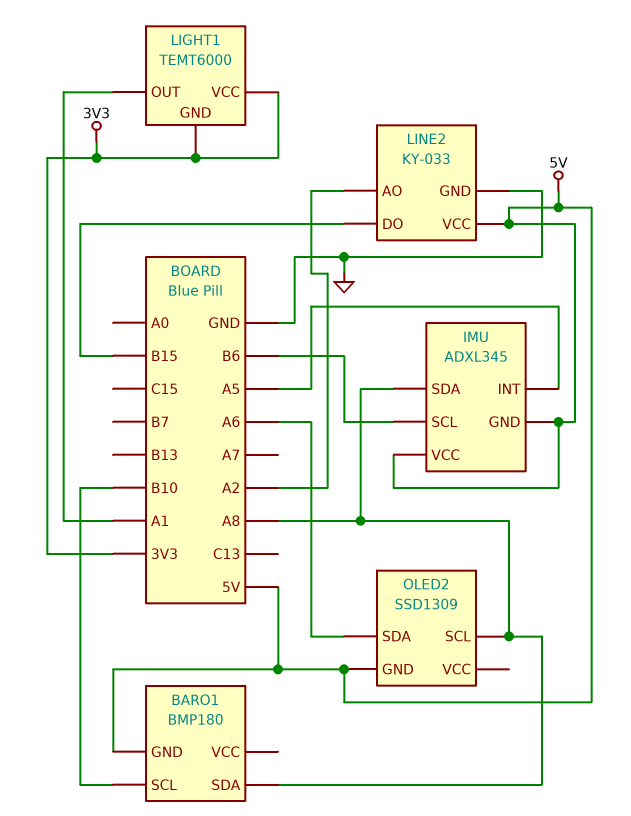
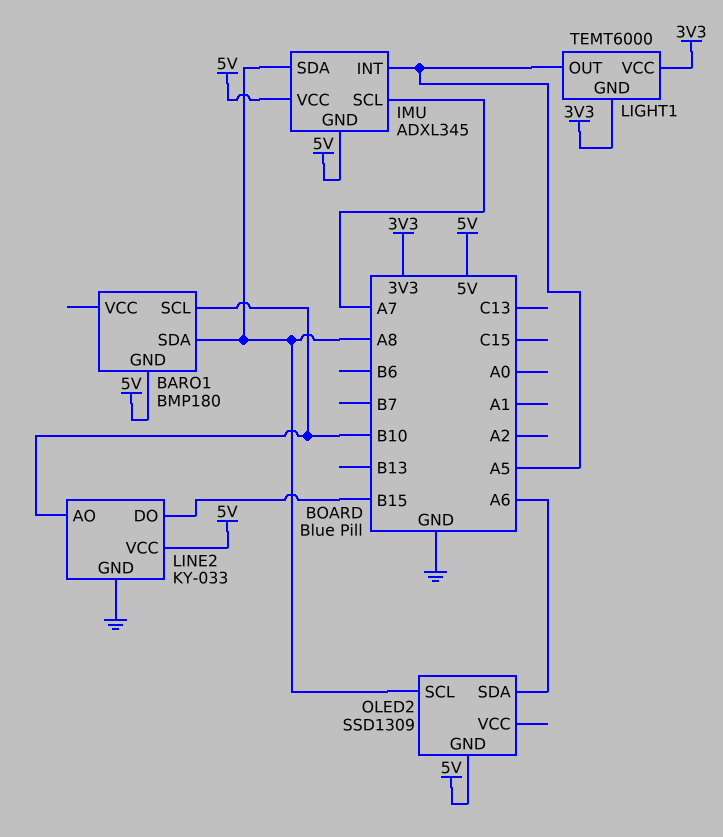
IMU pin SCL: B6 -> A7
LIGHT1 pin OUT: A1 -> A5
LINE2 pin AO: A2 -> B10

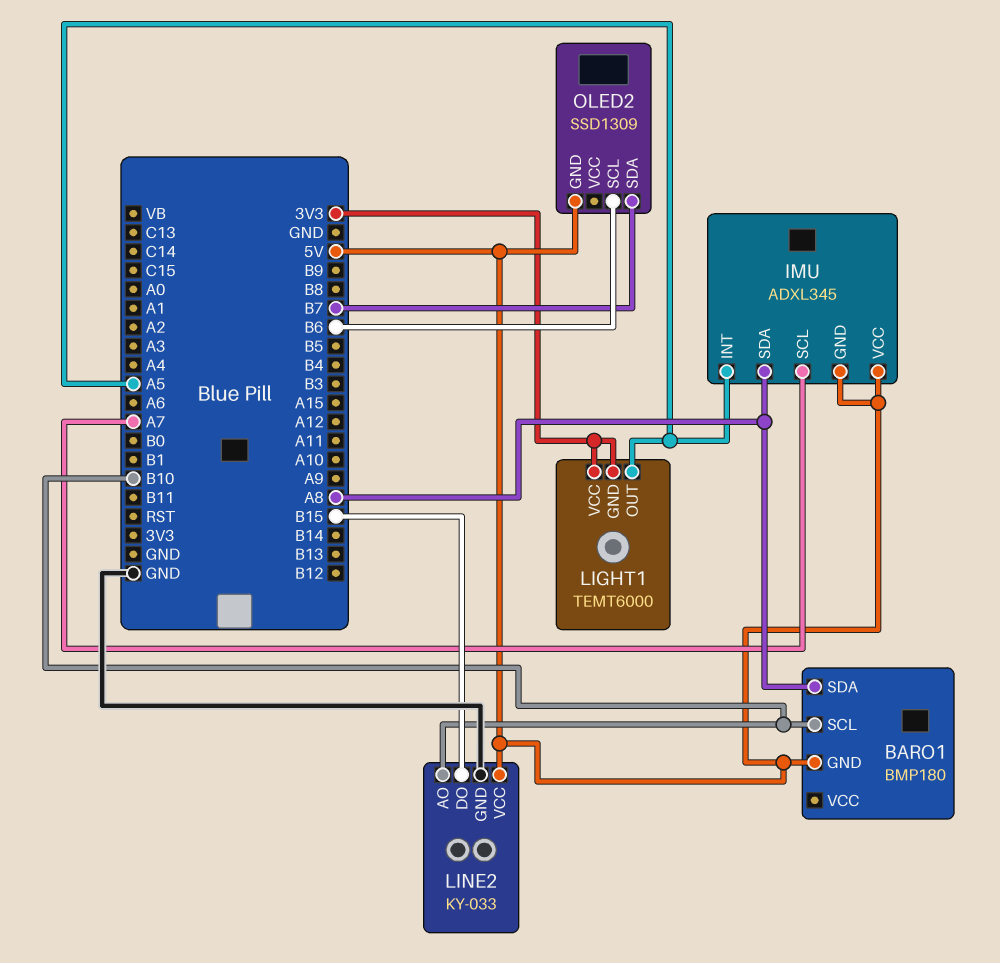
OLED2 pin SCL: A8 -> B6
OLED2 pin SDA: A6 -> B7

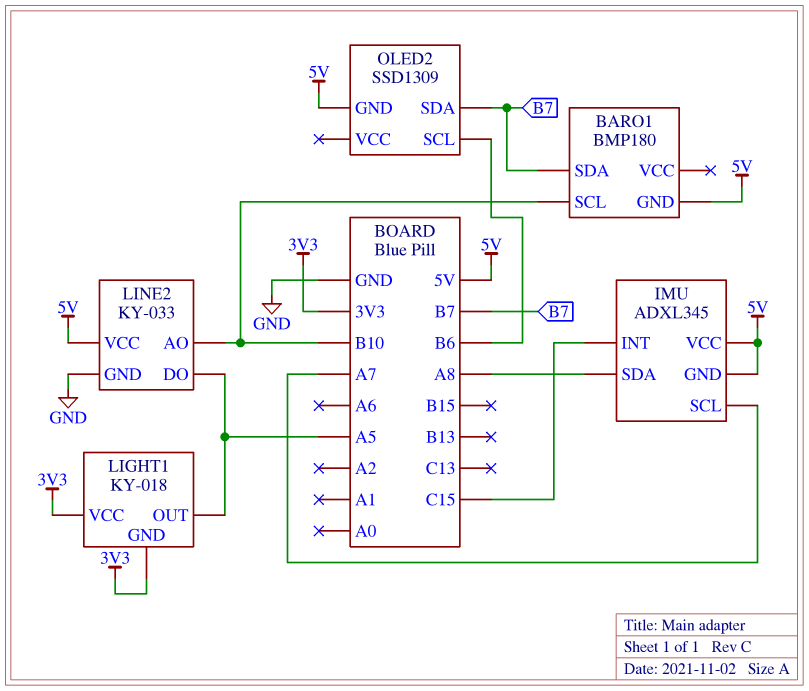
BARO1 pin SDA: A8 -> B7
IMU pin INT: A5 -> C15
LIGHT1: TEMT6000 -> KY-018
LINE2 pin DO: B15 -> A5

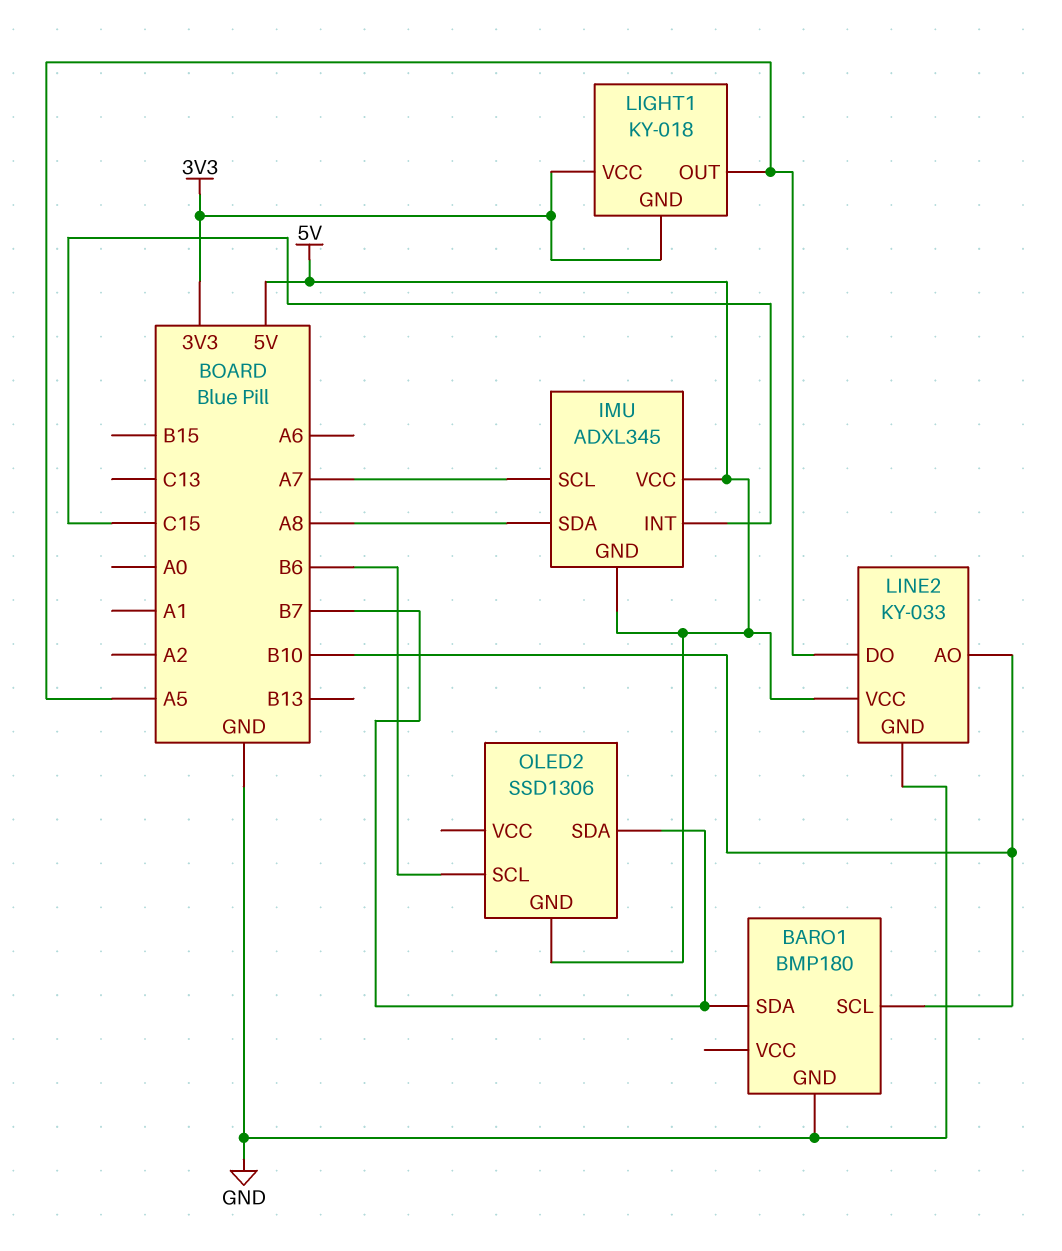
BARO1 pin GND: 5V -> GND
OLED2: SSD1309 -> SSD1306

